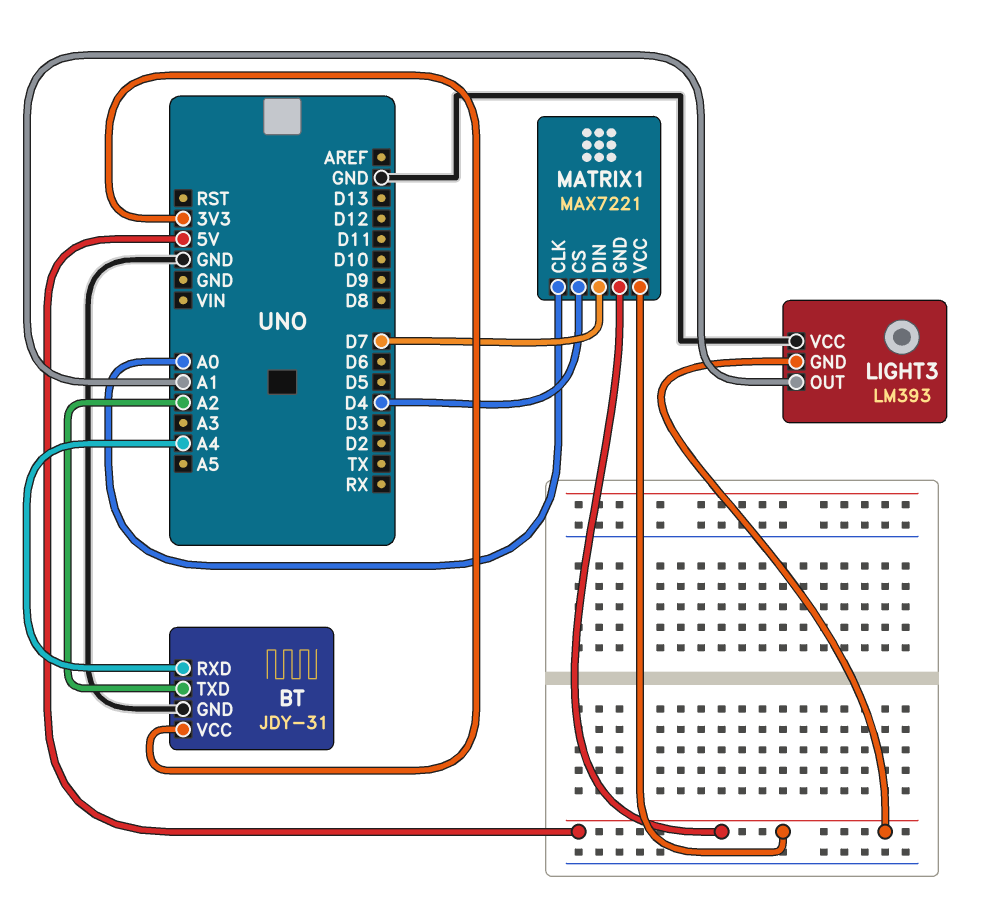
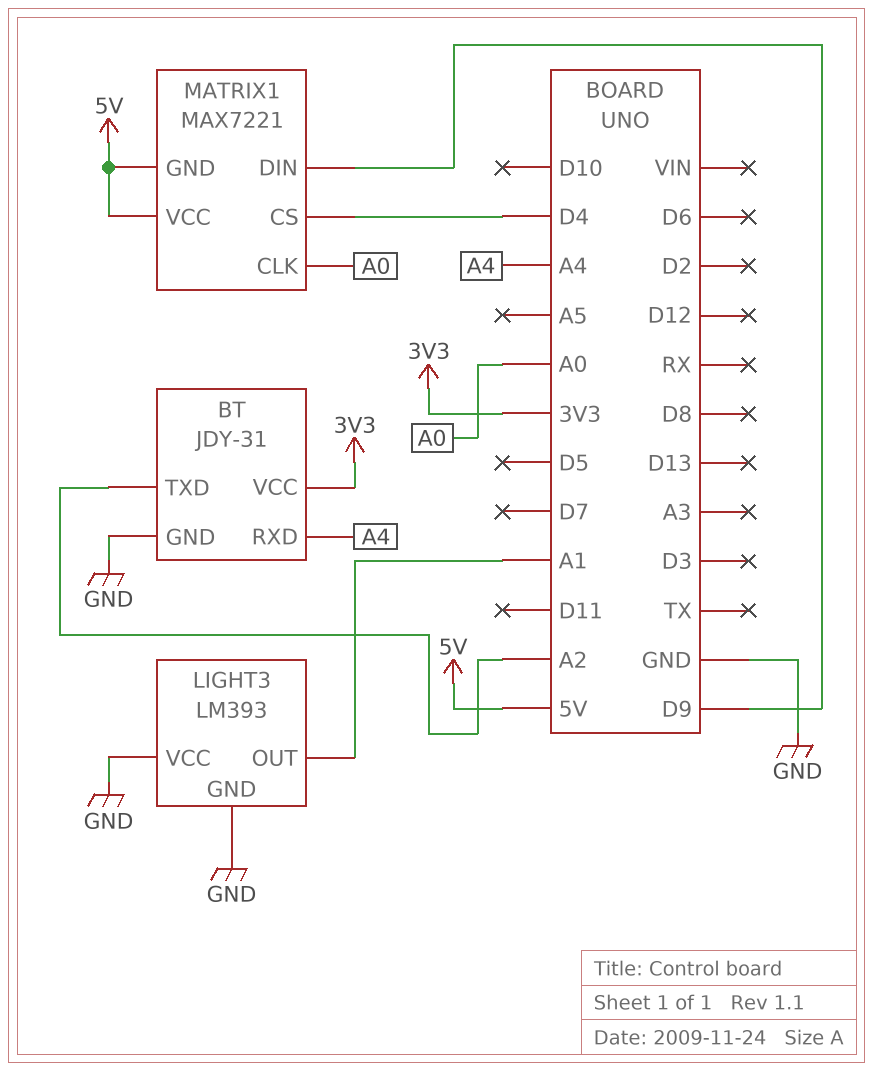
LIGHT3 pin GND: 5V -> GND
MATRIX1 pin DIN: D7 -> D9

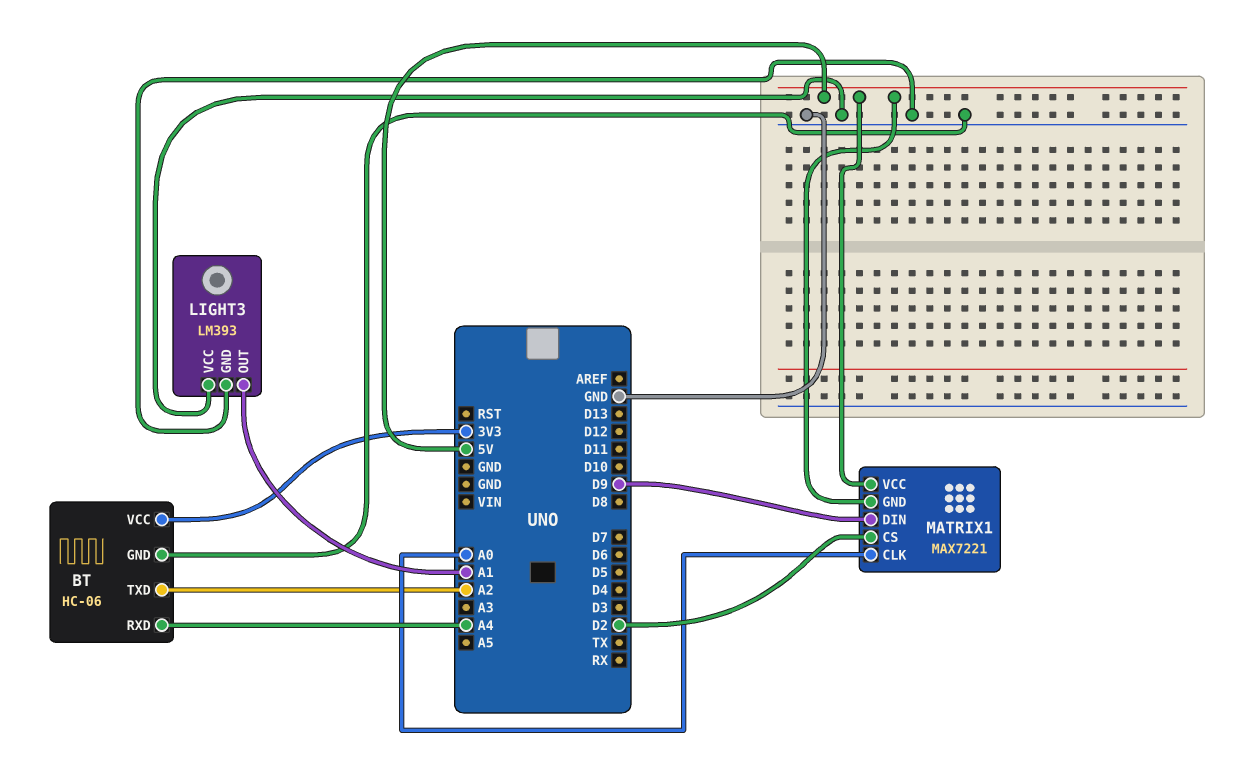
BT: JDY-31 -> HC-06
MATRIX1 pin CS: D4 -> D2

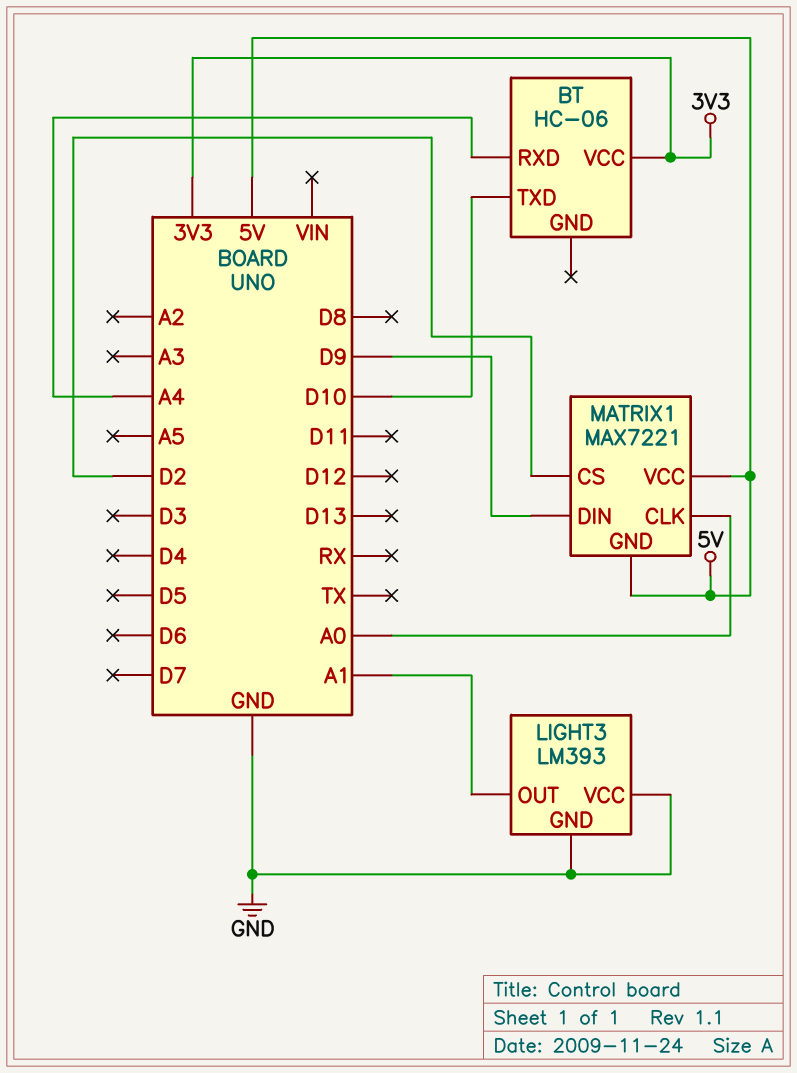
BT pin GND: GND -> none
BT pin TXD: A2 -> D10

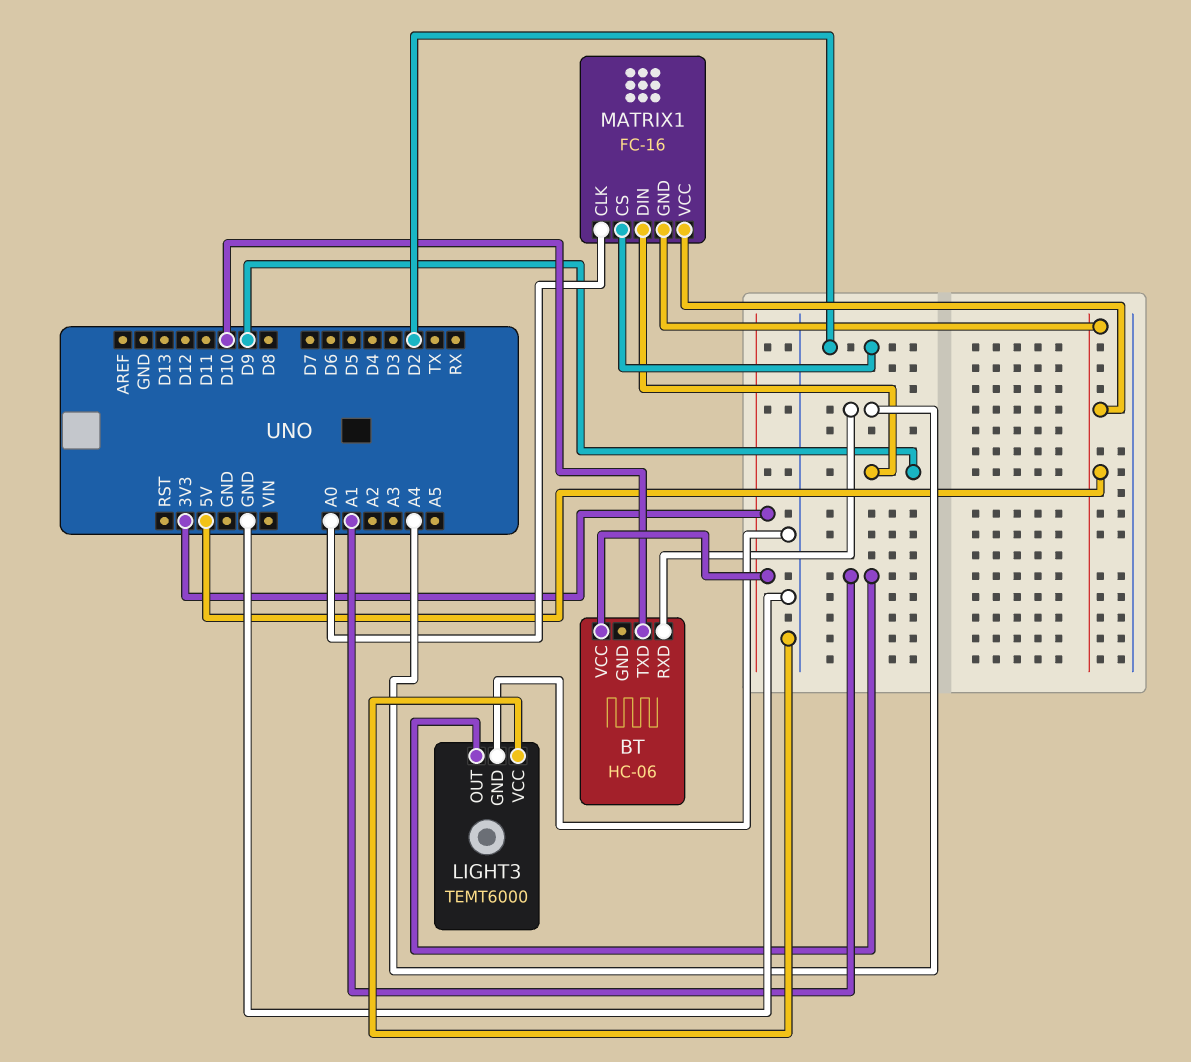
LIGHT3: LM393 -> TEMT6000
MATRIX1: MAX7221 -> FC-16

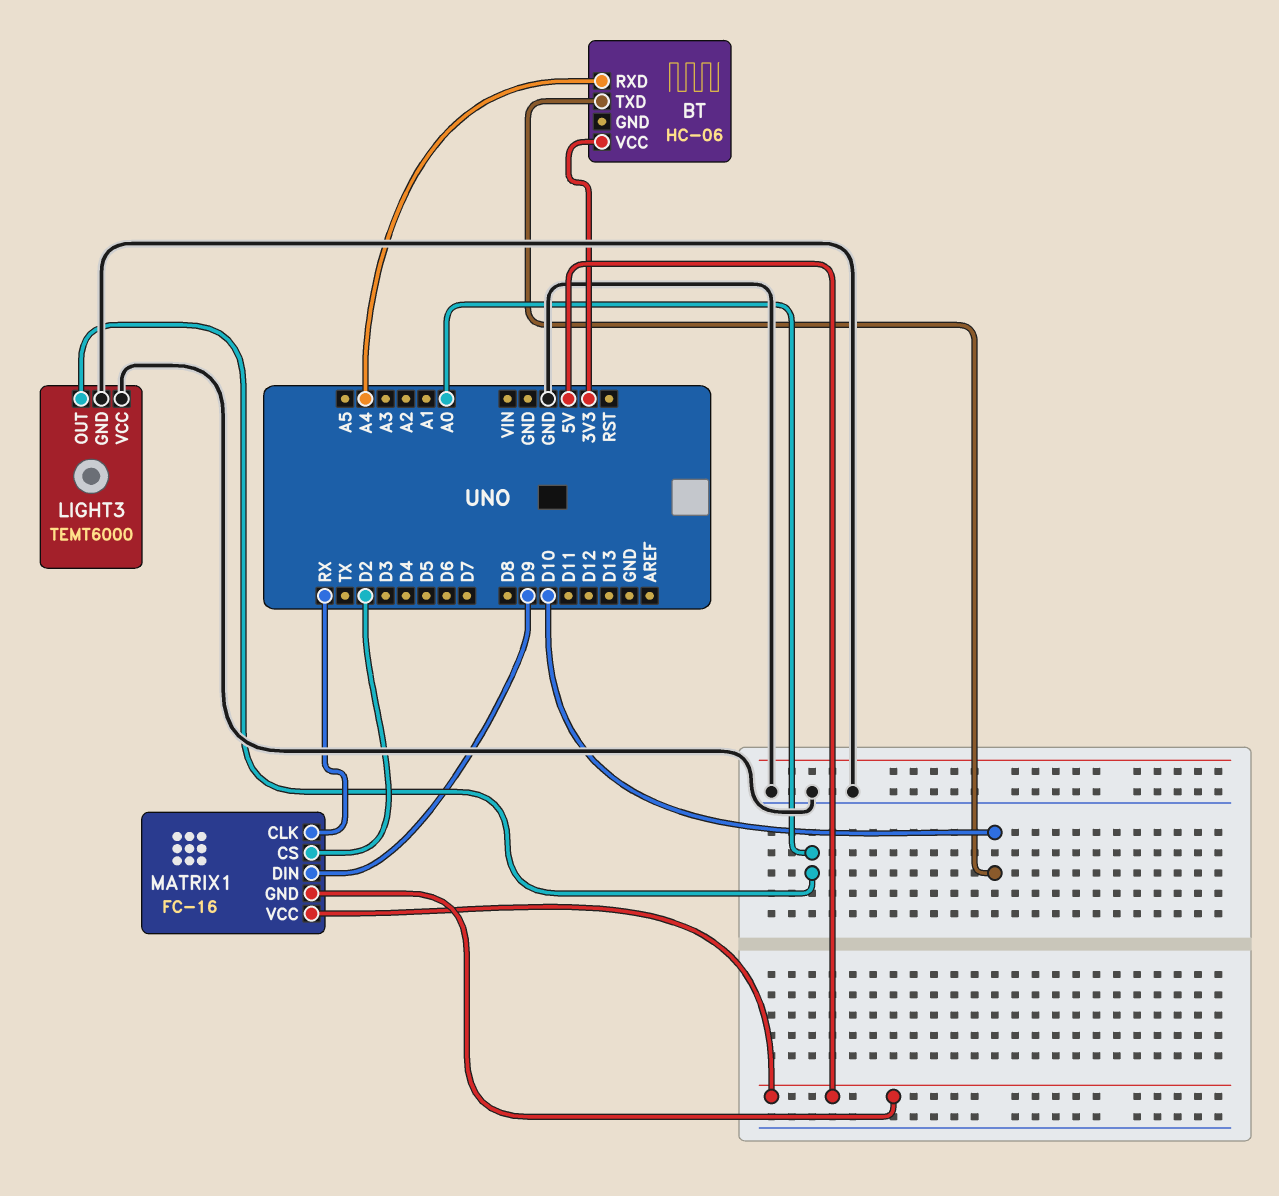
LIGHT3 pin OUT: A1 -> A0
MATRIX1 pin CLK: A0 -> RX

